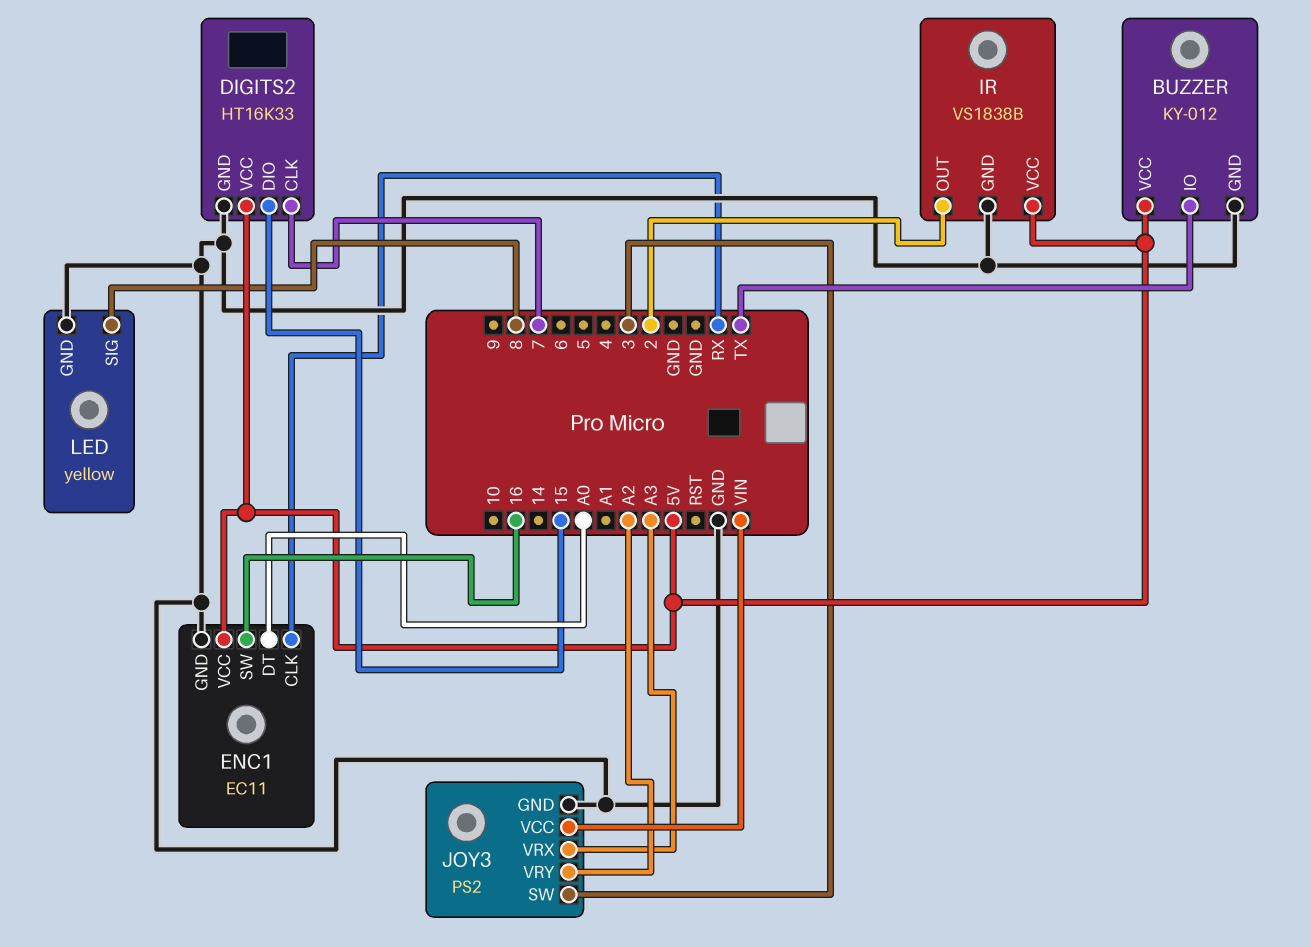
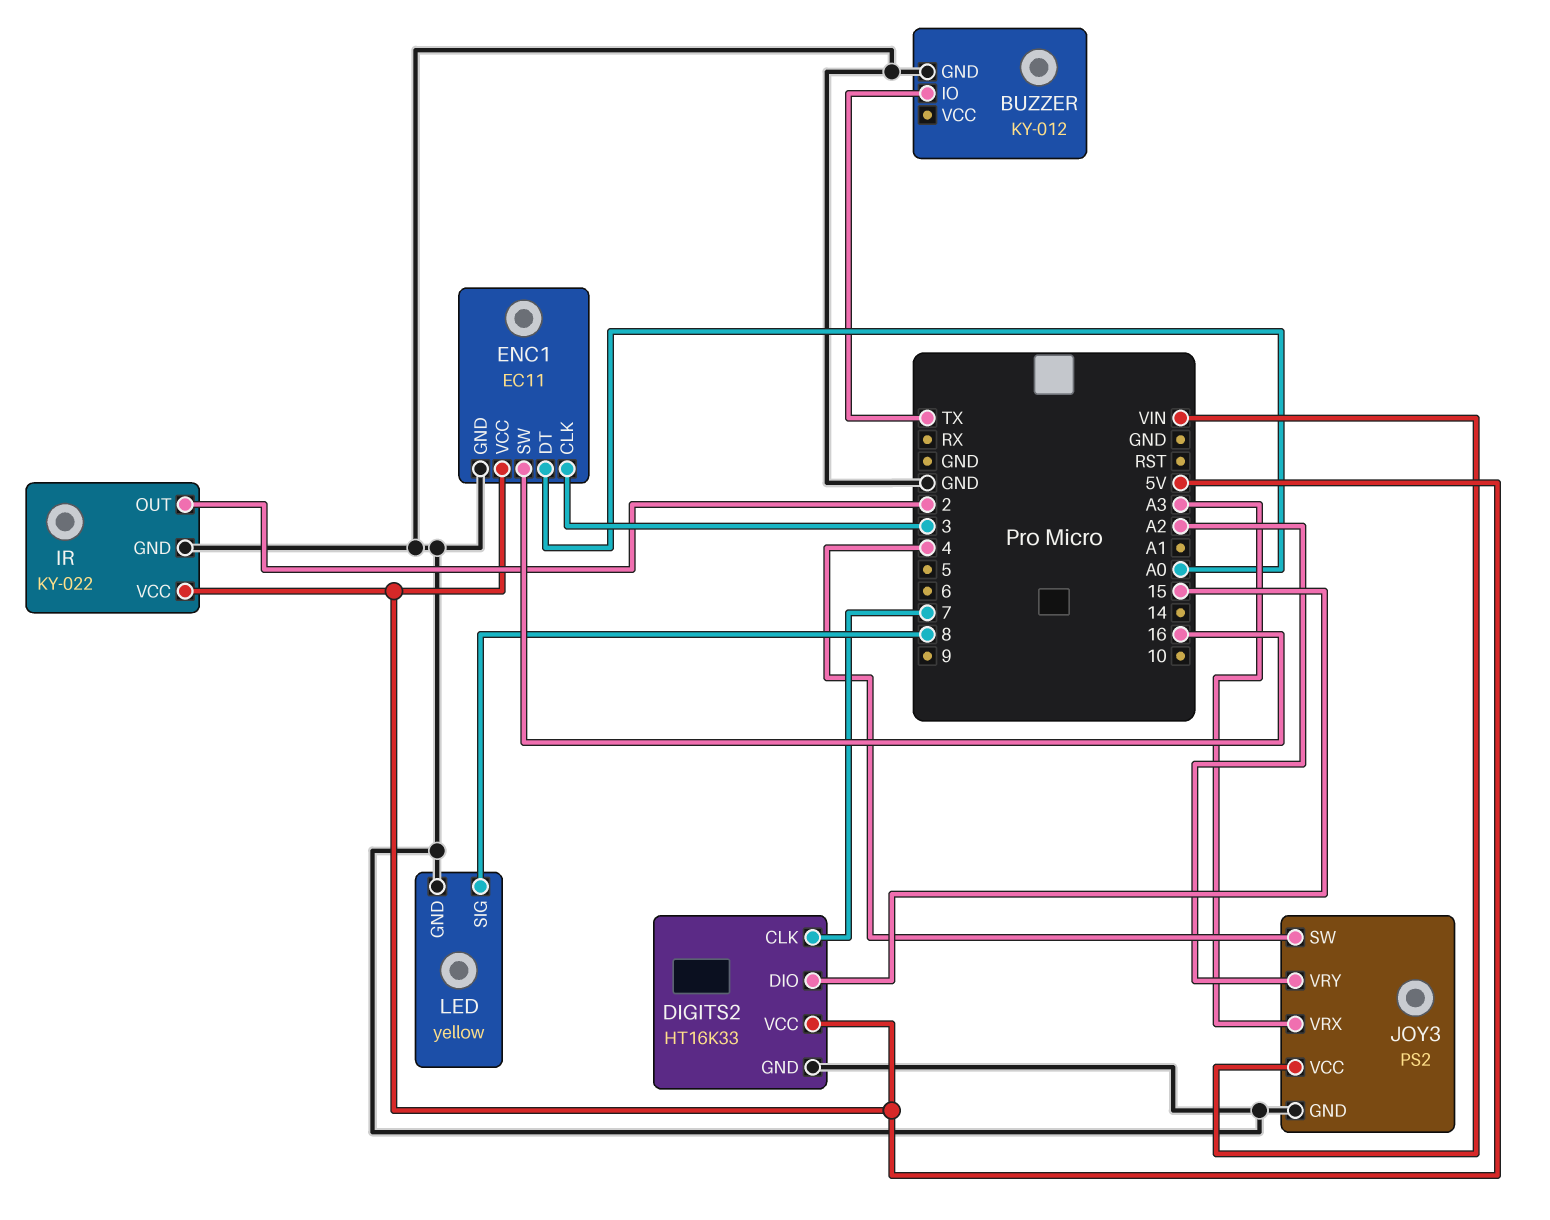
BUZZER pin VCC: 5V -> none
ENC1 pin CLK: RX -> 3
IR: VS1838B -> KY-022
JOY3 pin SW: 3 -> 4

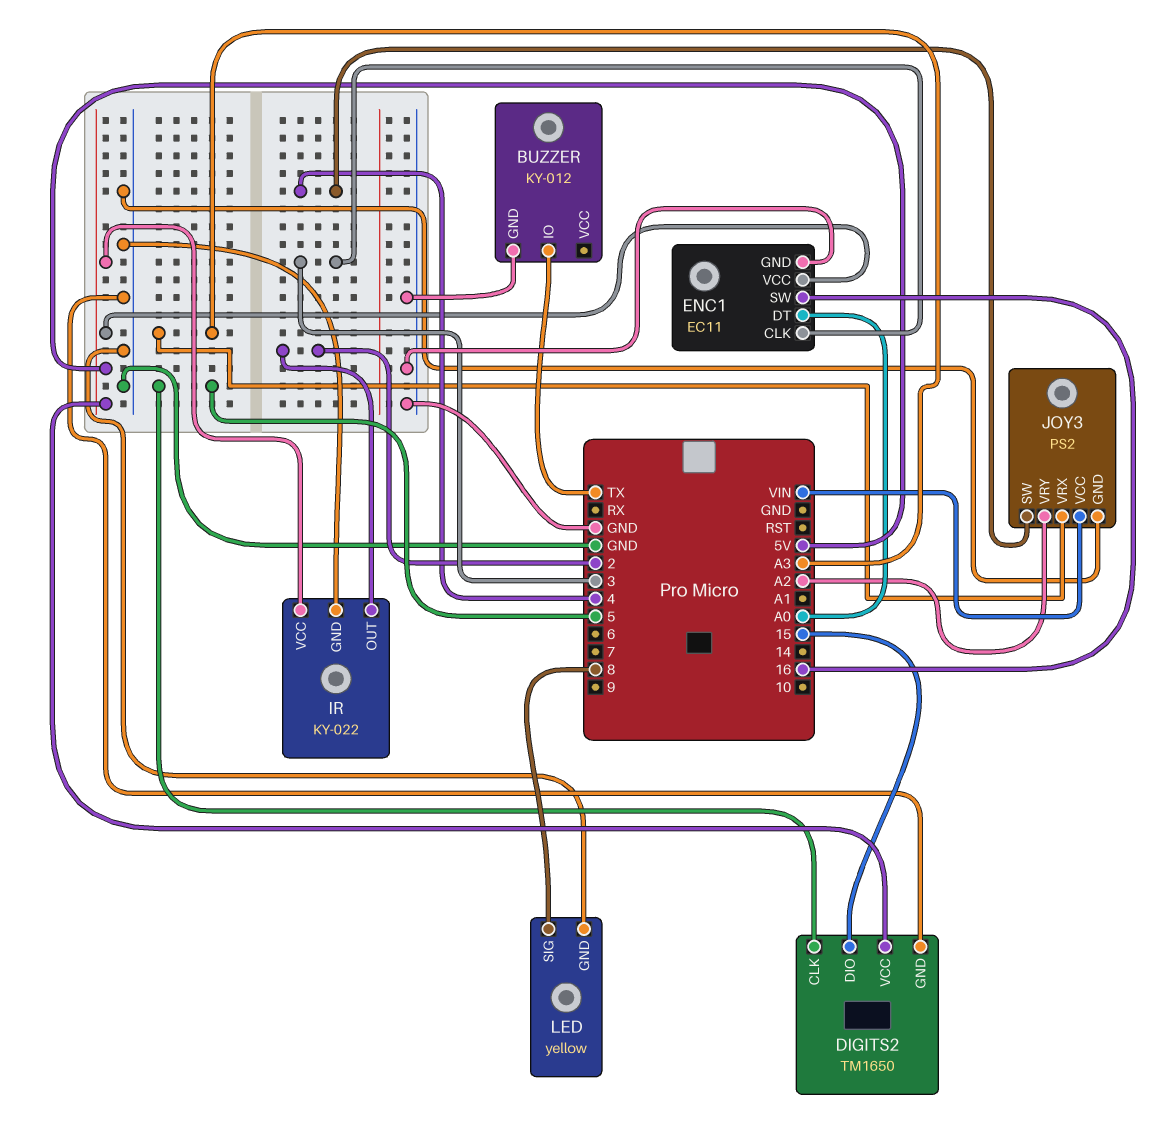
DIGITS2: HT16K33 -> TM1650
DIGITS2 pin CLK: 7 -> 5

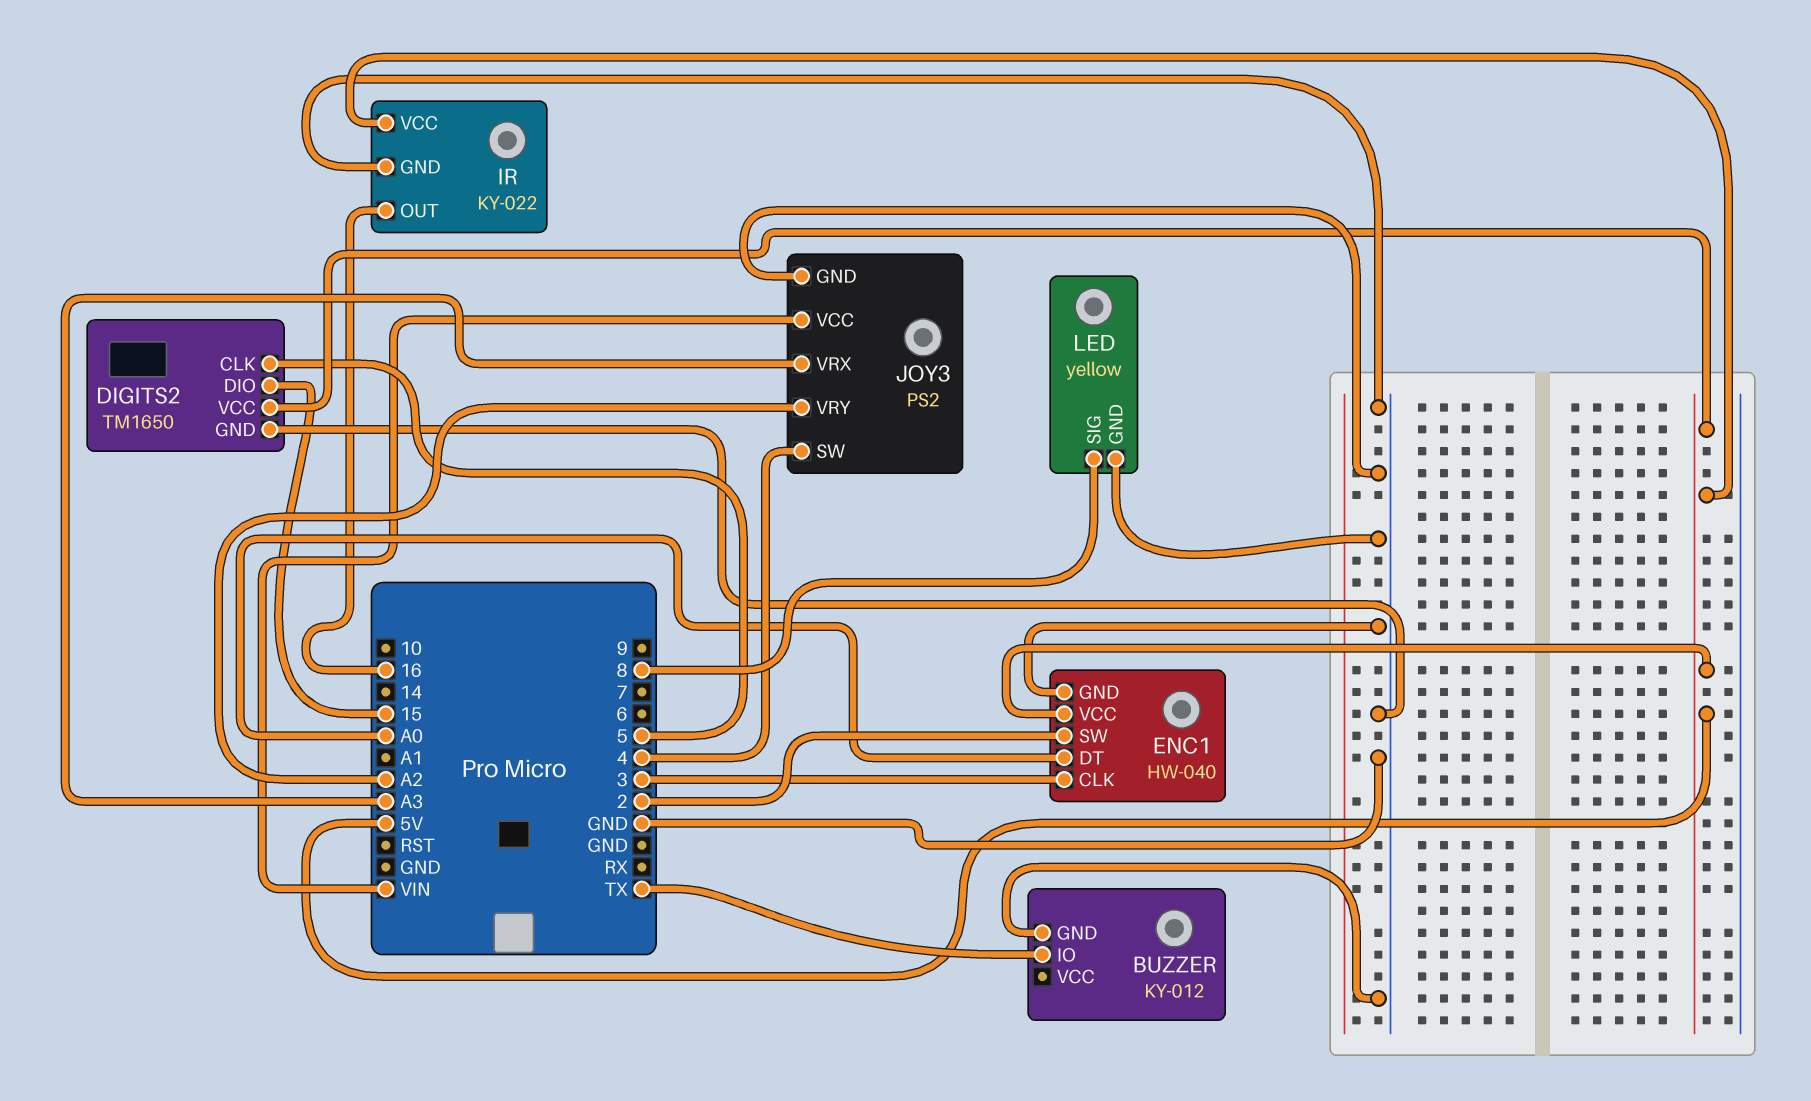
ENC1: EC11 -> HW-040
ENC1 pin SW: 16 -> 2
IR pin OUT: 2 -> 16

